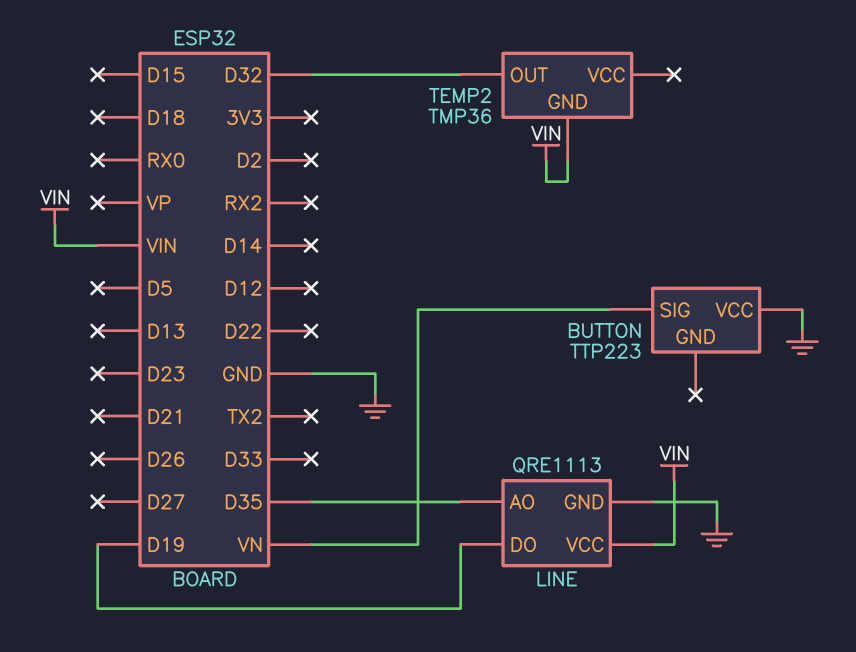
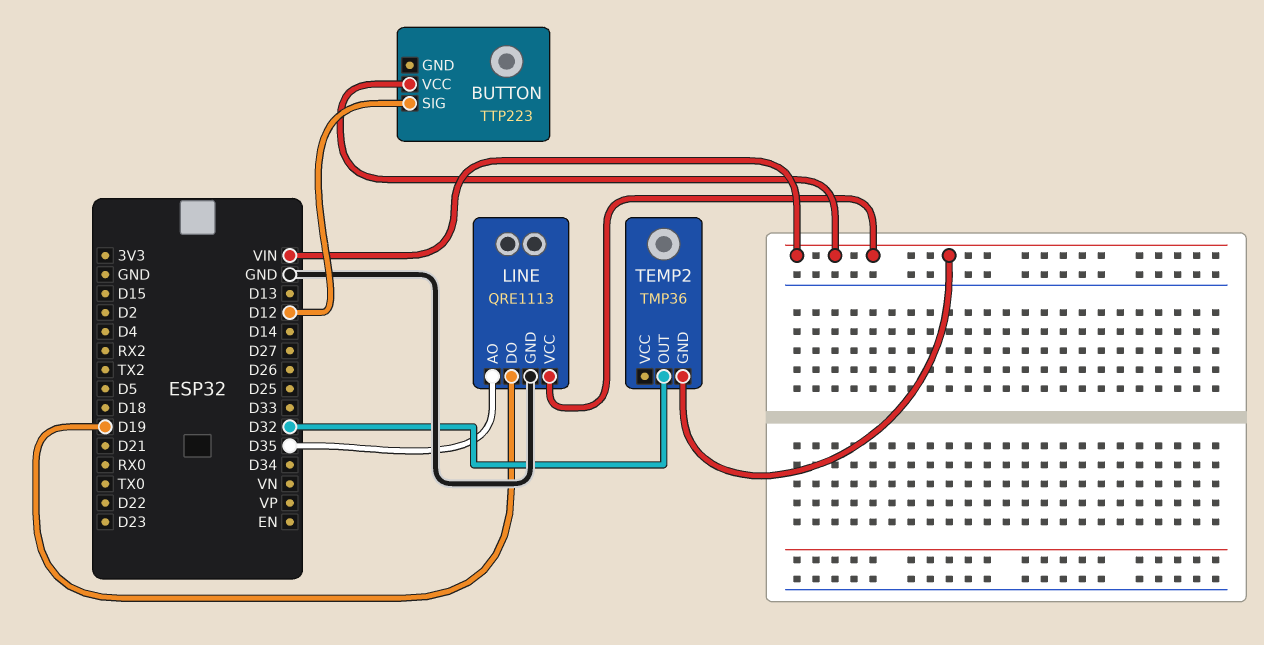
BUTTON pin SIG: VN -> D12
BUTTON pin VCC: GND -> VIN

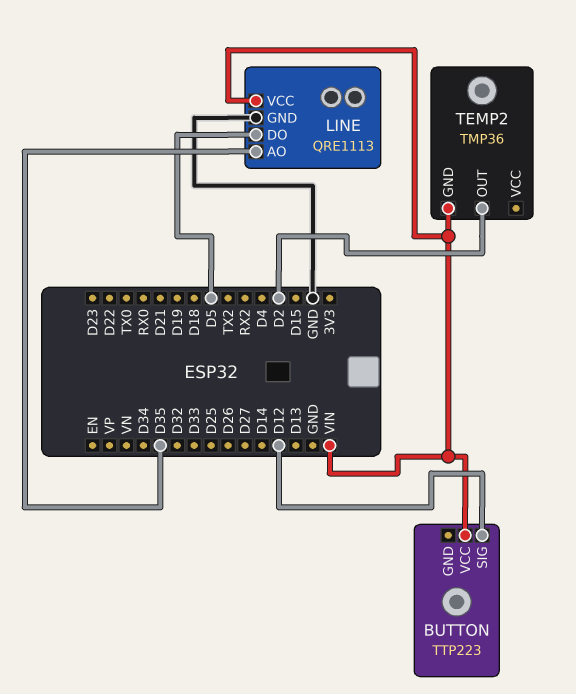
LINE pin DO: D19 -> D5
TEMP2 pin OUT: D32 -> D2

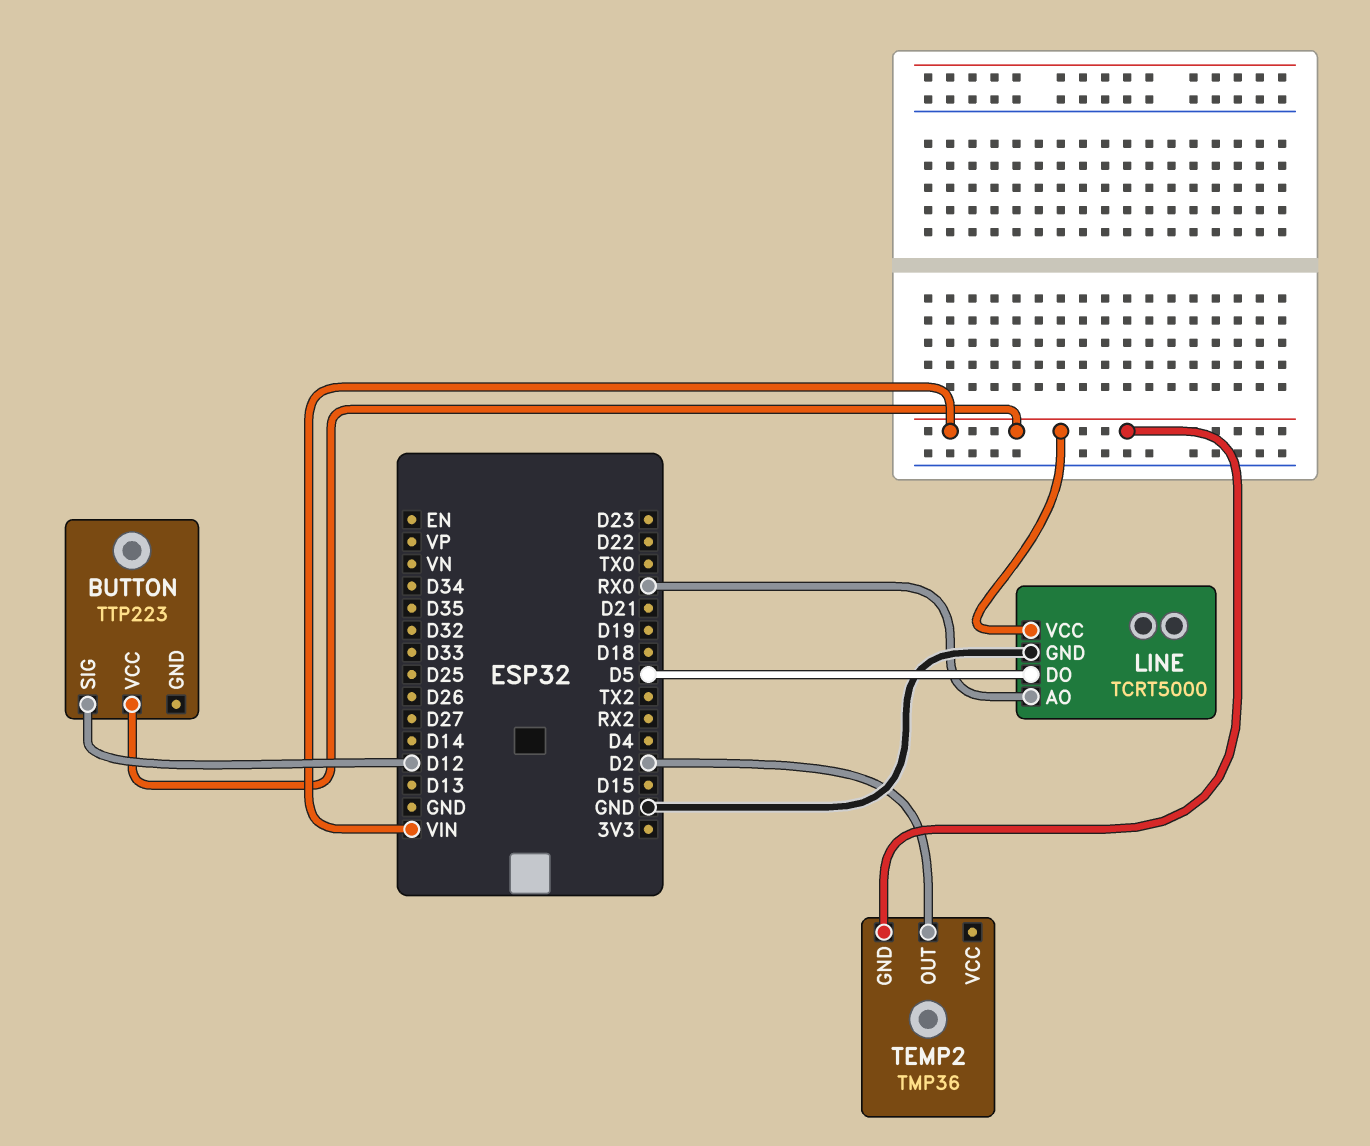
LINE: QRE1113 -> TCRT5000
LINE pin AO: D35 -> RX0

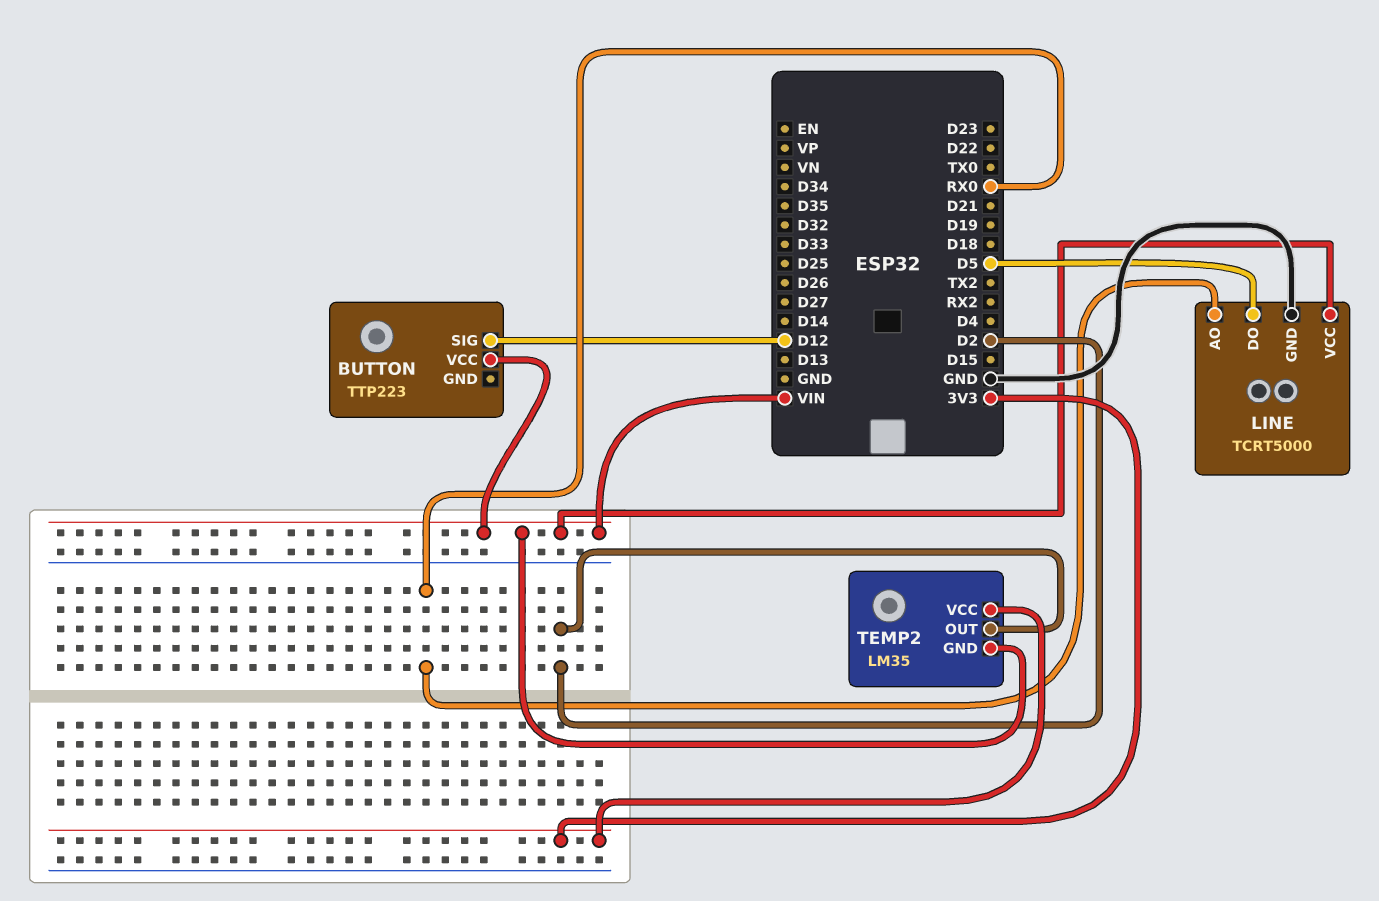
TEMP2: TMP36 -> LM35
TEMP2 pin VCC: none -> 3V3

